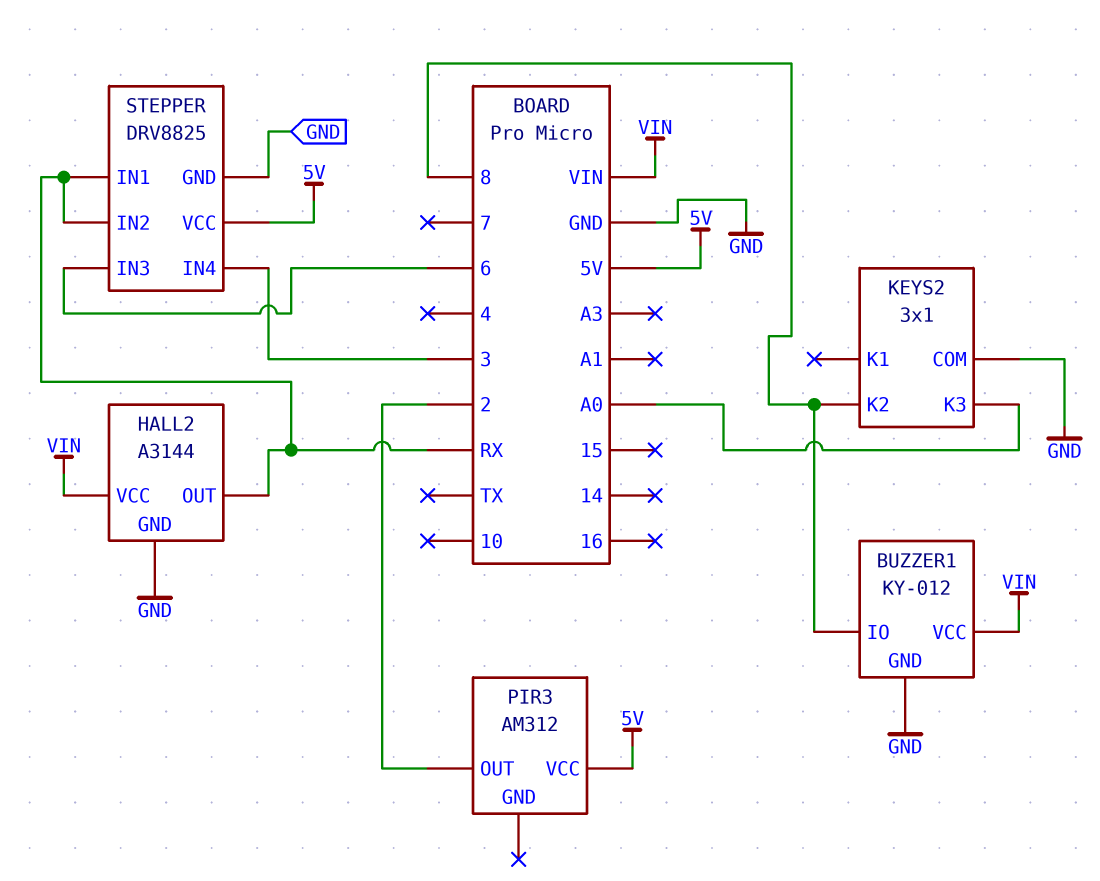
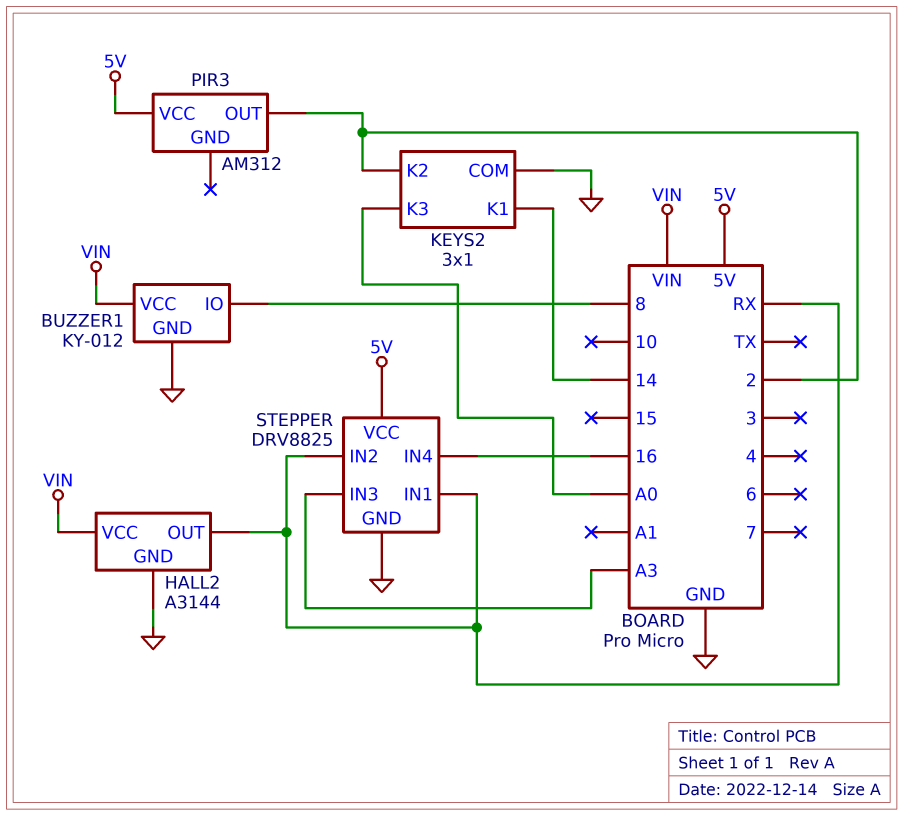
KEYS2 pin K1: none -> 14
KEYS2 pin K2: 8 -> 2
STEPPER pin IN3: 6 -> A3
STEPPER pin IN4: 3 -> 16

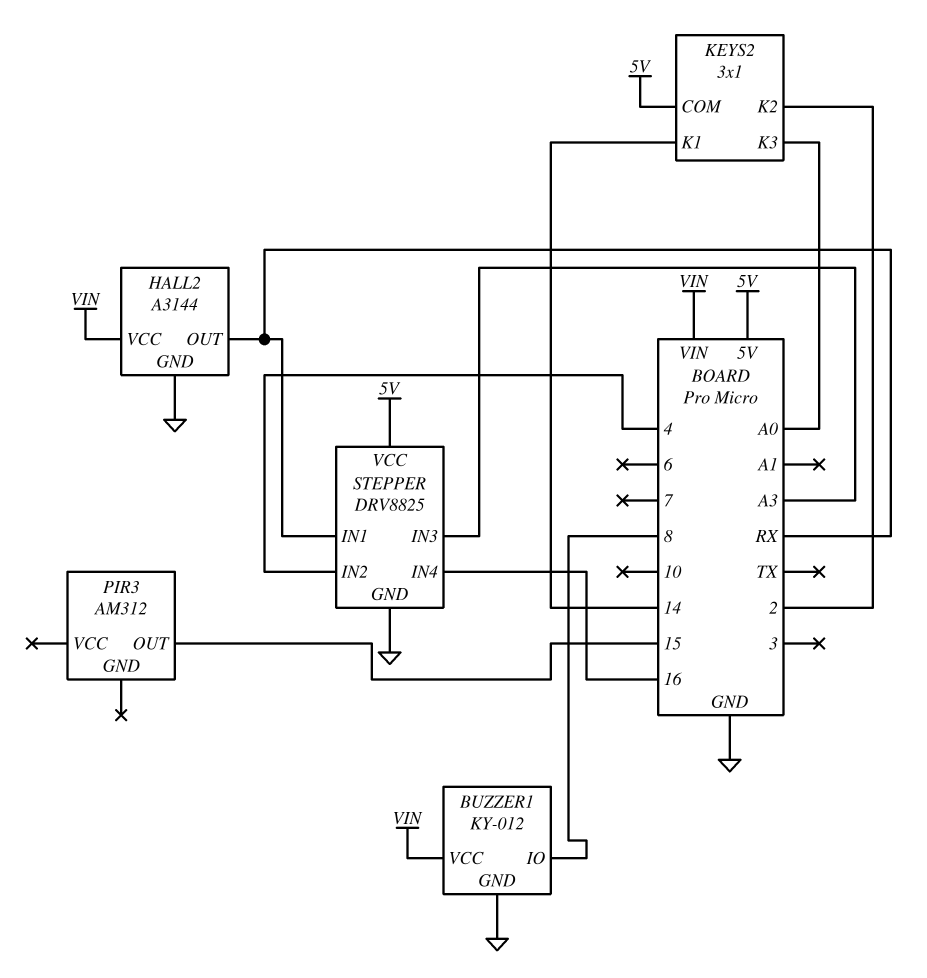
KEYS2 pin COM: GND -> 5V
PIR3 pin OUT: 2 -> 15
PIR3 pin VCC: 5V -> none
STEPPER pin IN2: RX -> 4

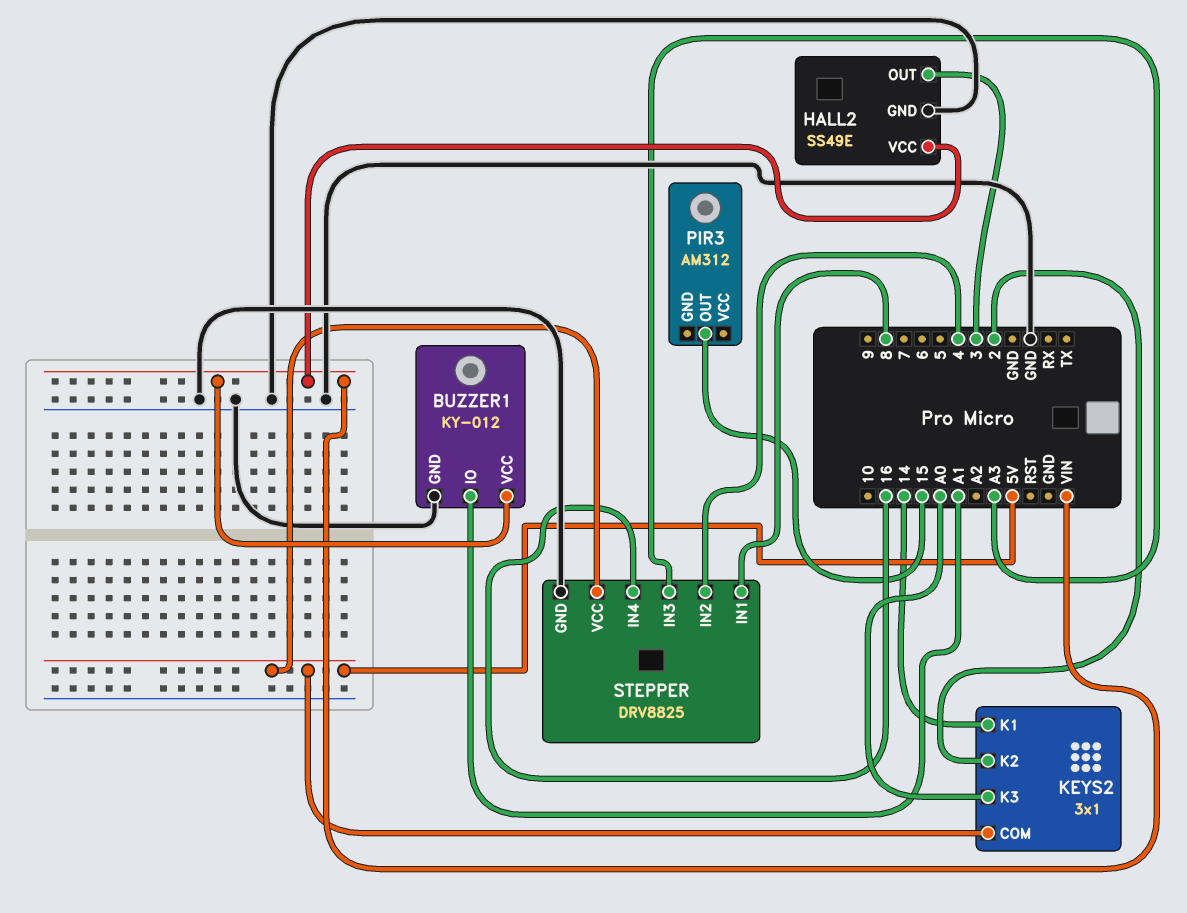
BUZZER1 pin IO: 8 -> A1
HALL2: A3144 -> SS49E
HALL2 pin OUT: RX -> 3
STEPPER pin IN1: RX -> 8

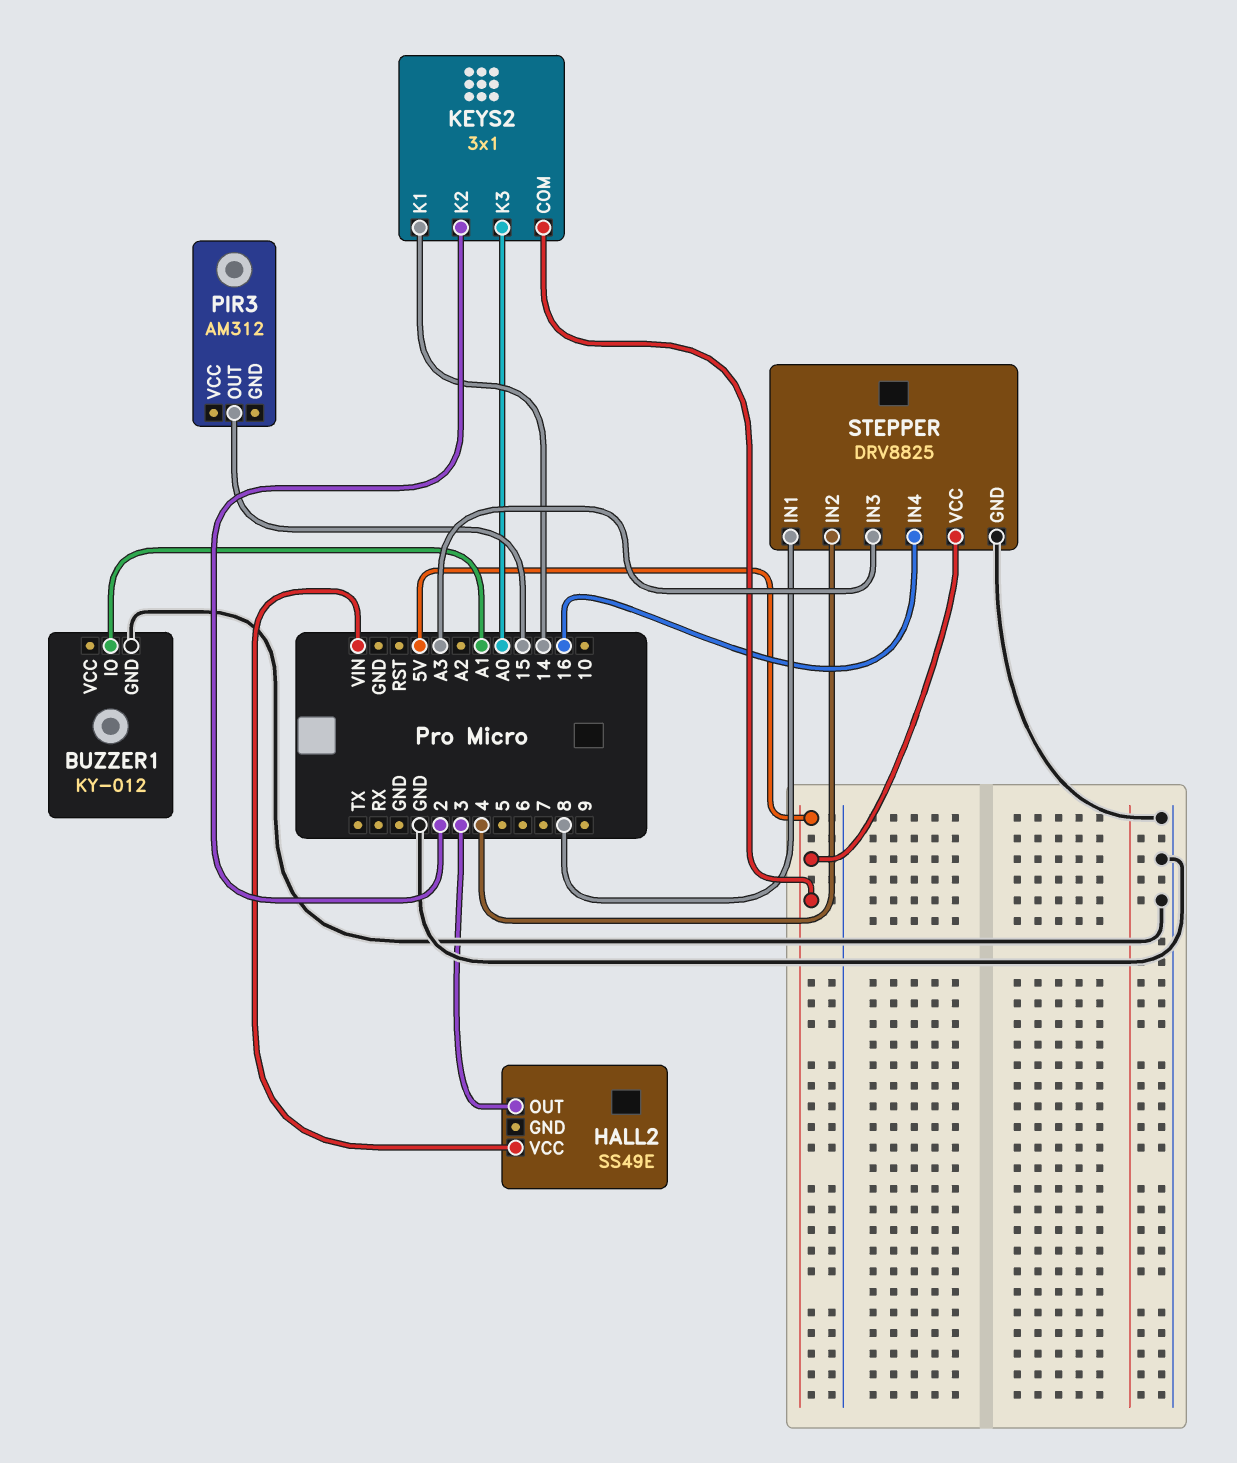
BUZZER1 pin VCC: VIN -> none
HALL2 pin GND: GND -> none

